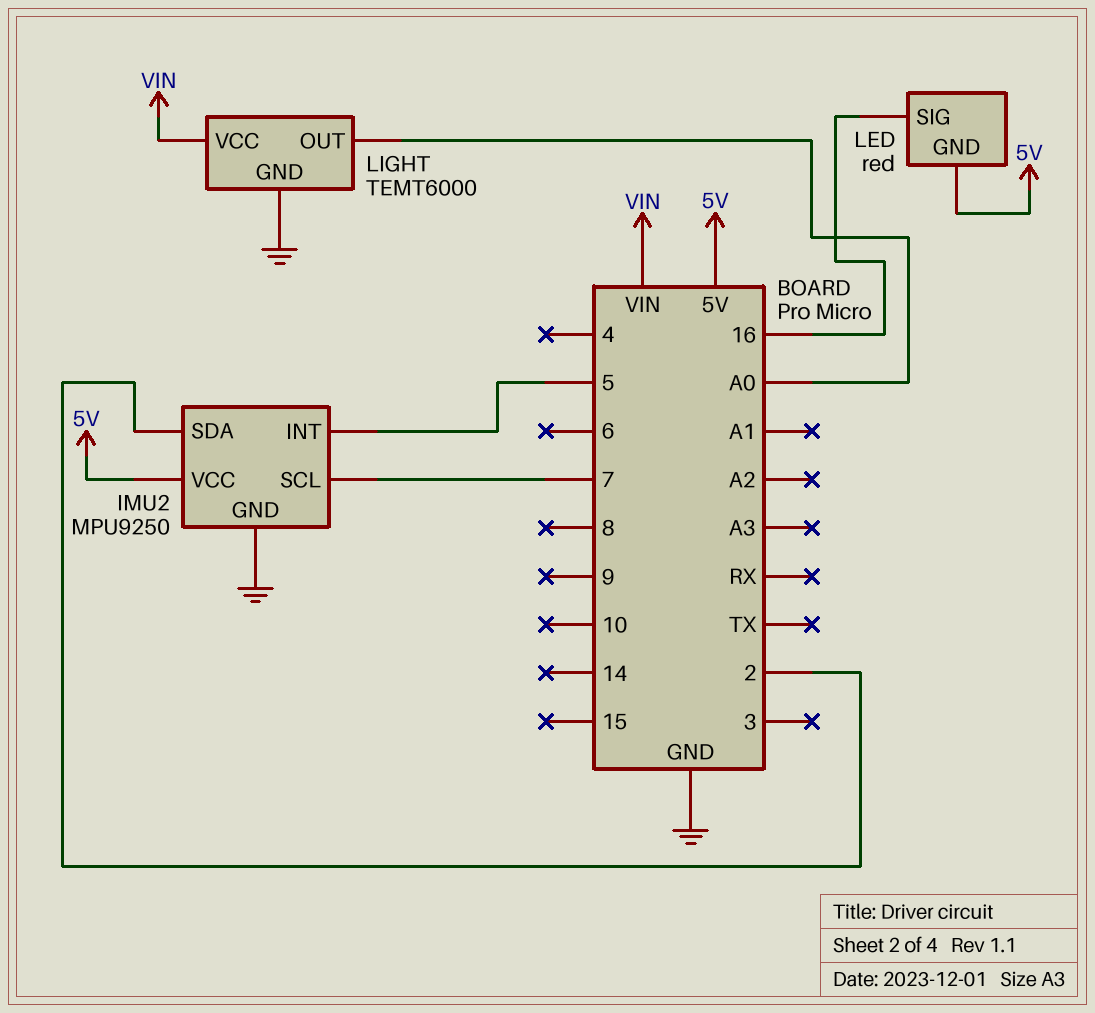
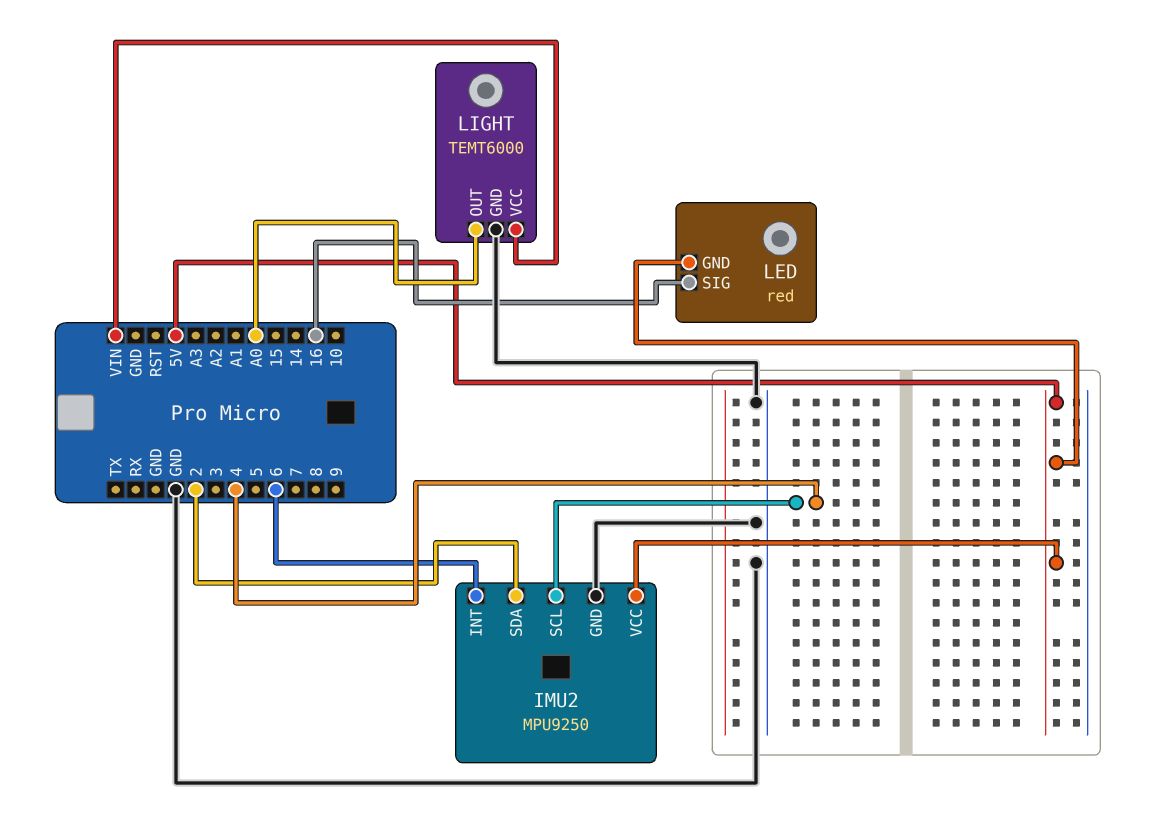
IMU2 pin INT: 5 -> 6
IMU2 pin SCL: 7 -> 4

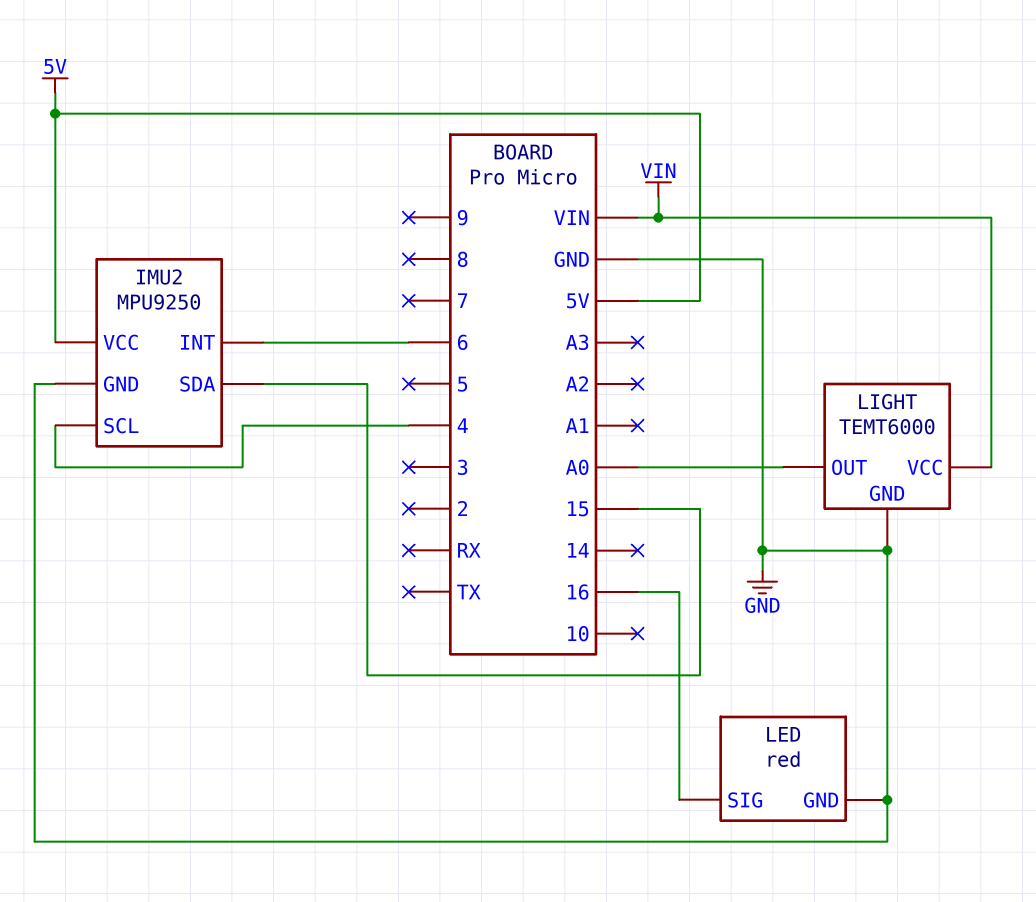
IMU2 pin SDA: 2 -> 15
LED pin GND: 5V -> GND

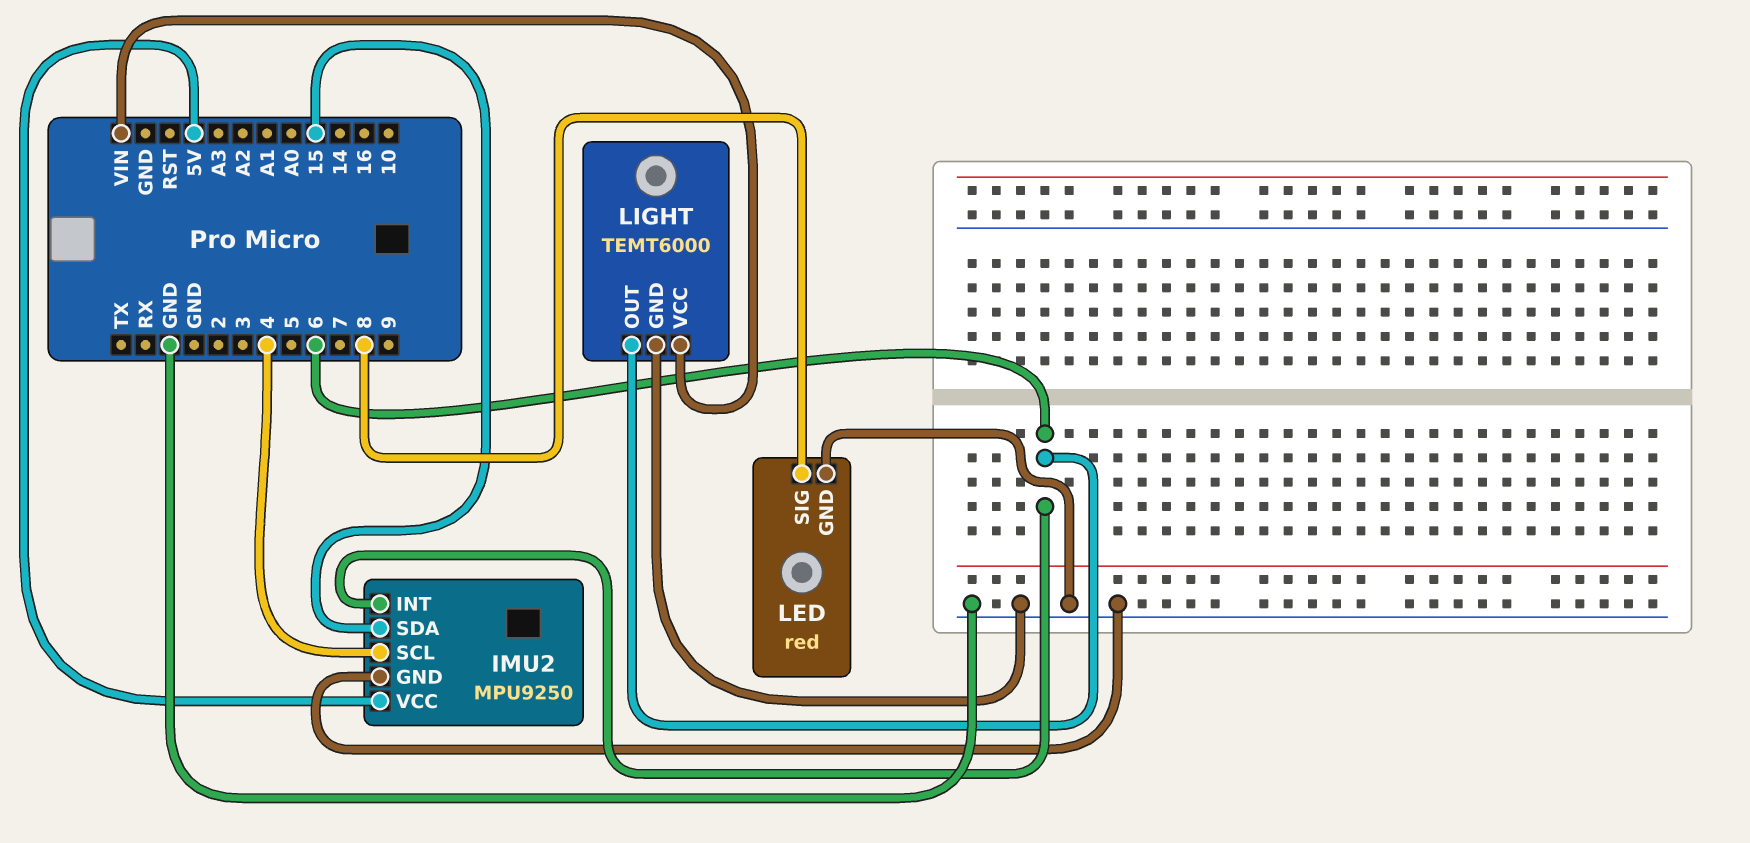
LED pin SIG: 16 -> 8
LIGHT pin OUT: A0 -> 6

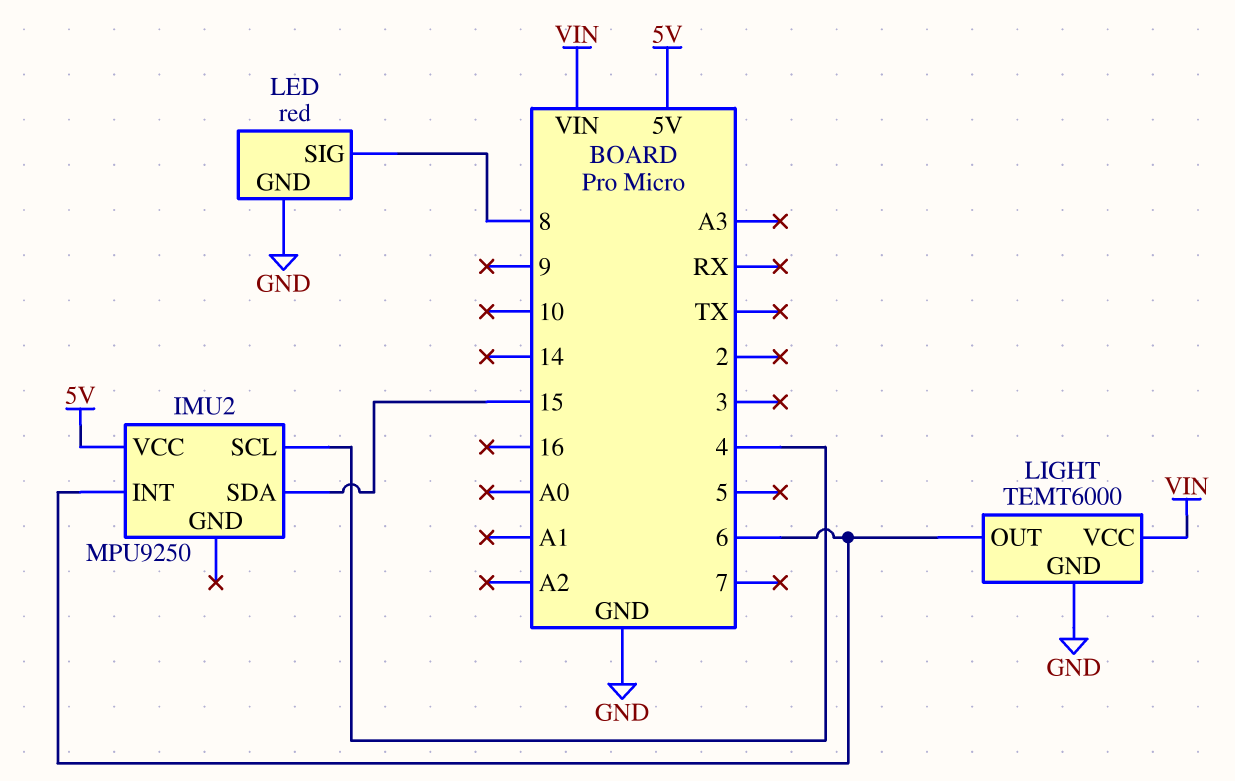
IMU2 pin GND: GND -> none

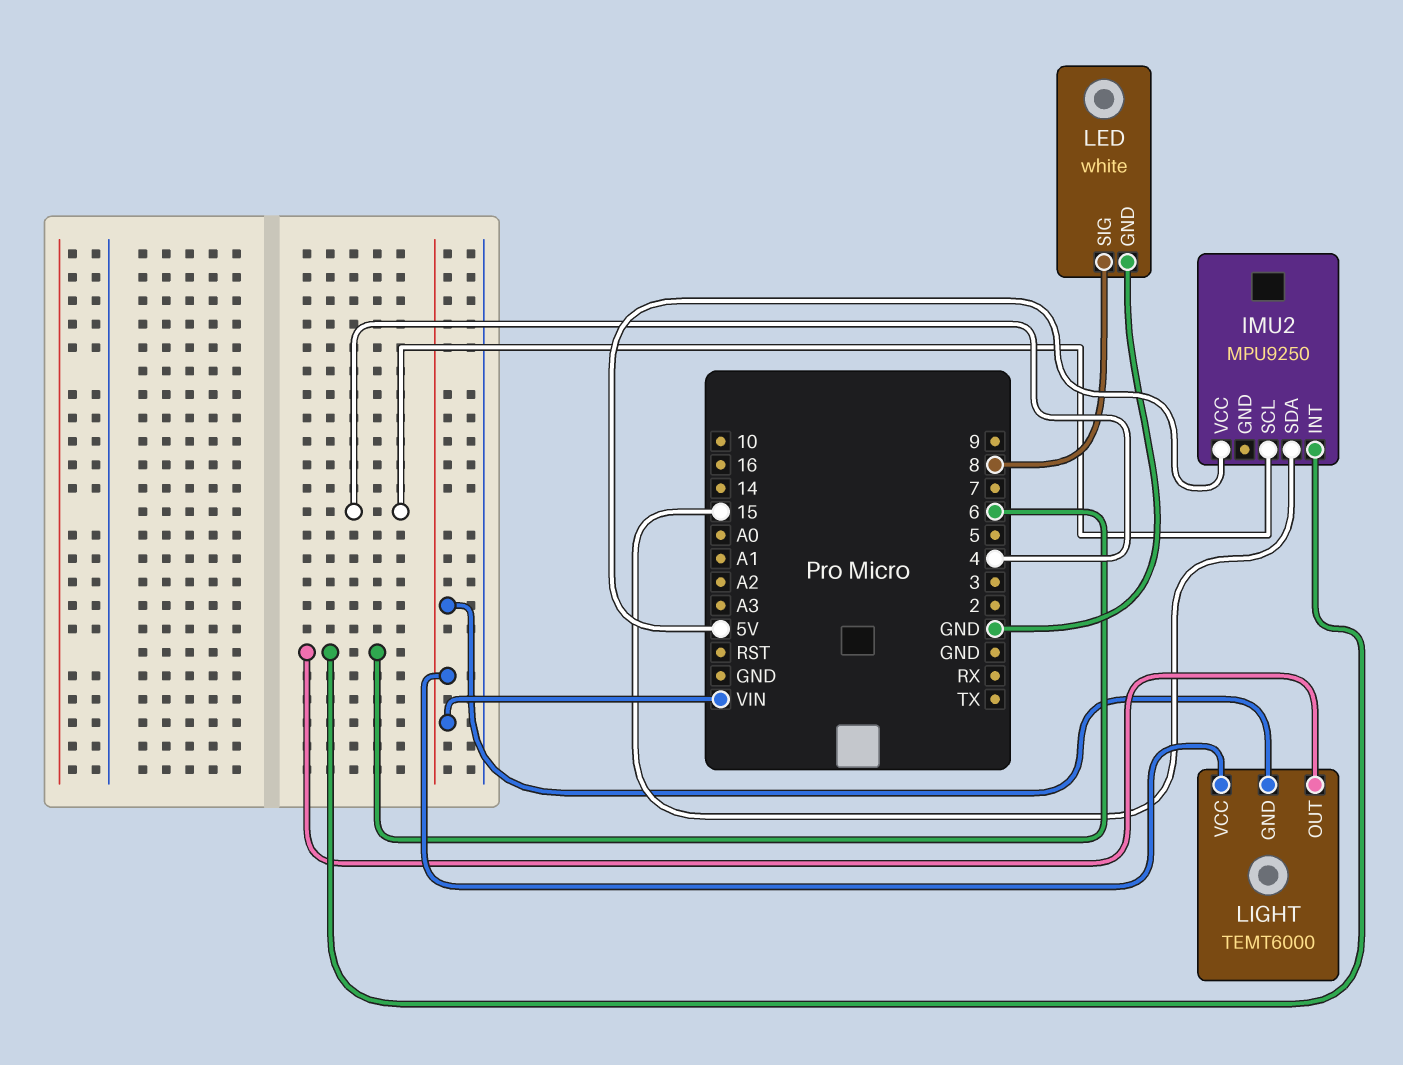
LED: red -> white
LIGHT pin GND: GND -> VIN

